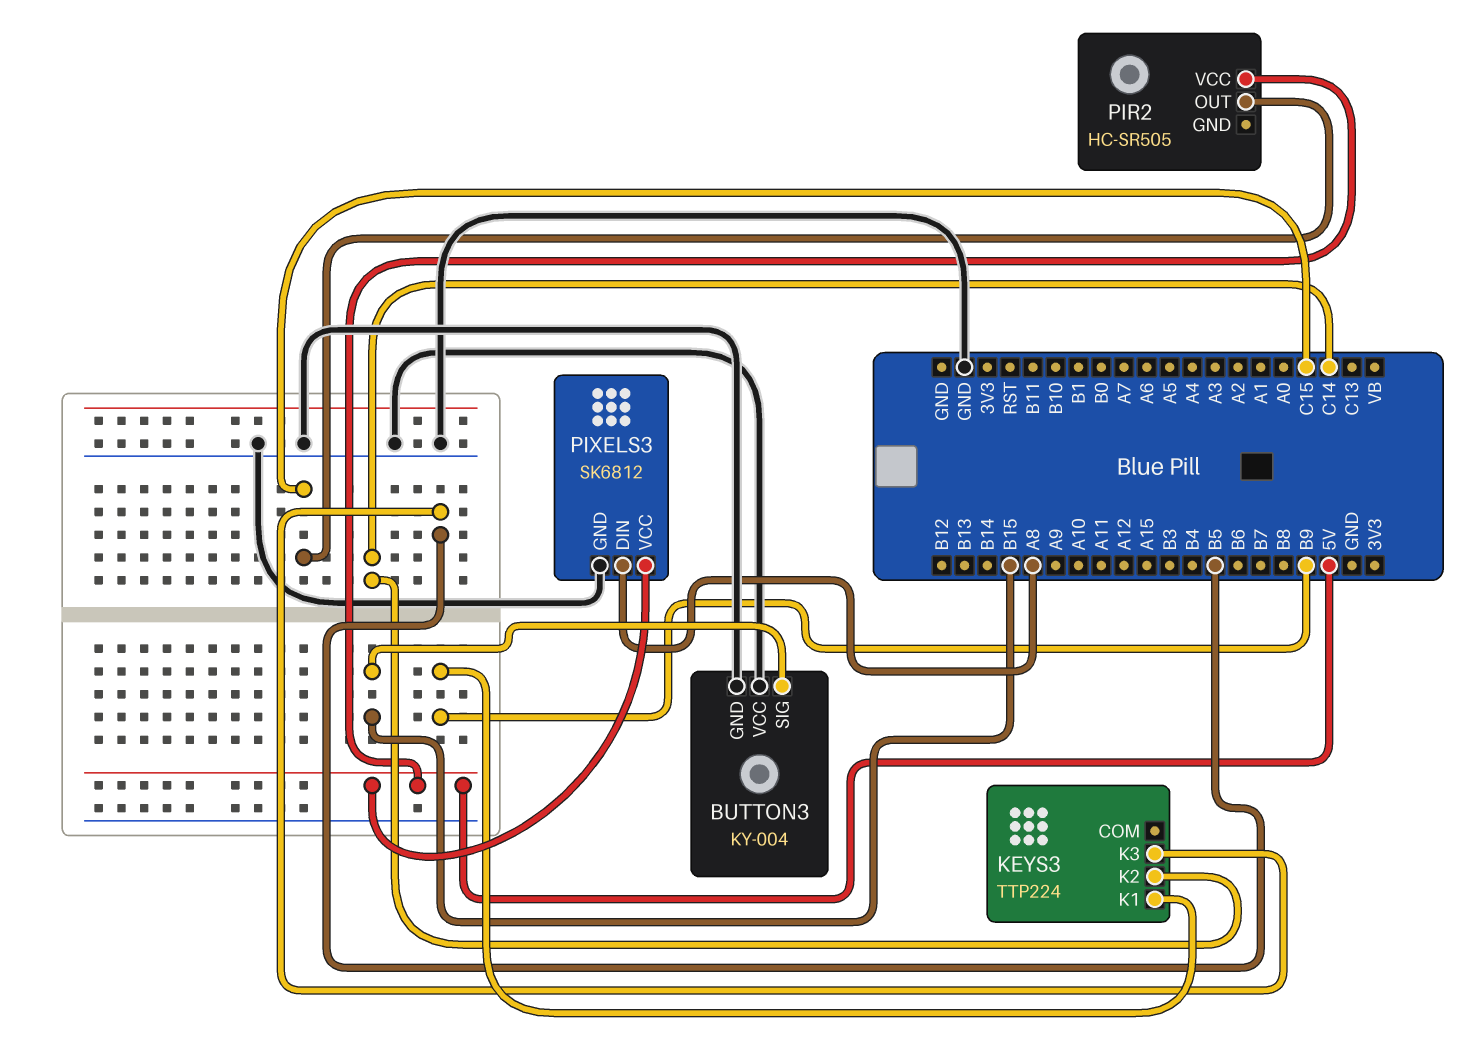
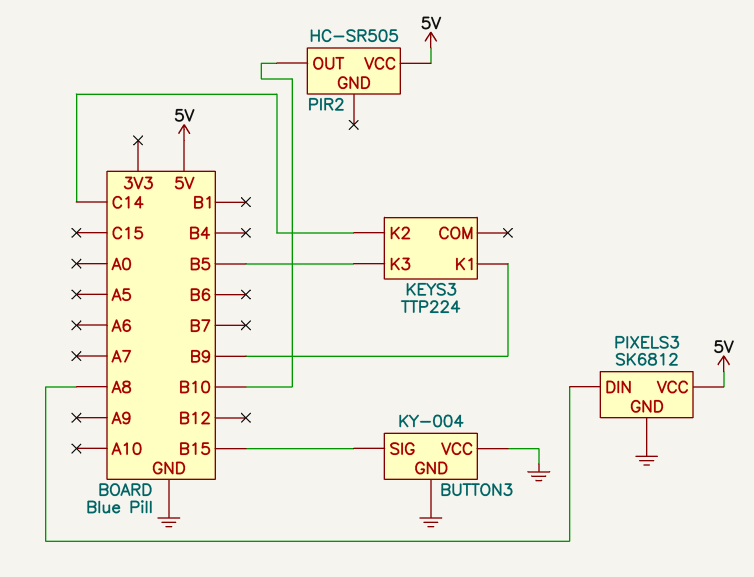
PIR2 pin OUT: C15 -> B10

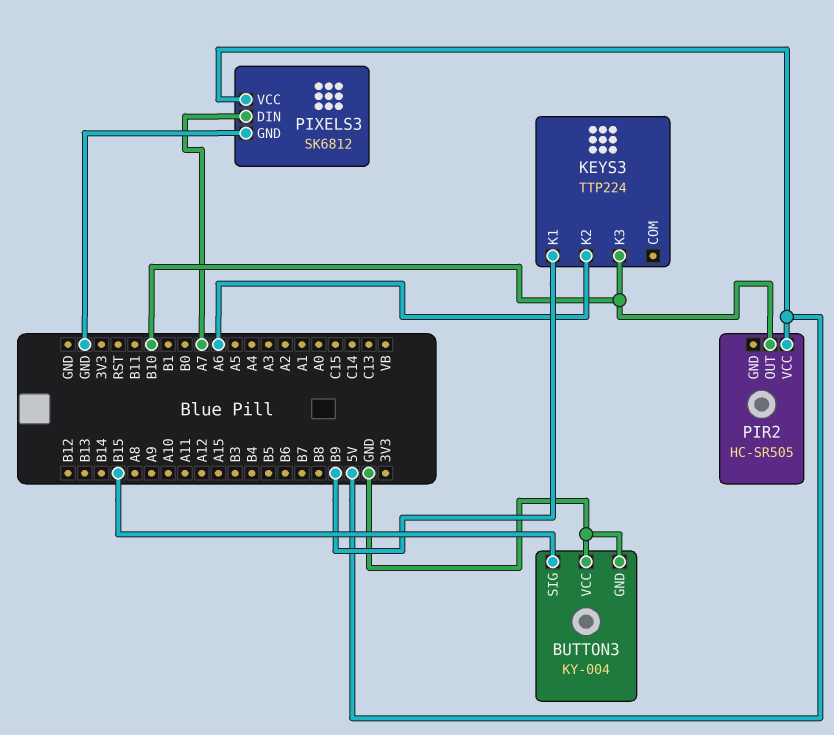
KEYS3 pin K2: C14 -> A6
KEYS3 pin K3: B5 -> B10
PIXELS3 pin DIN: A8 -> A7

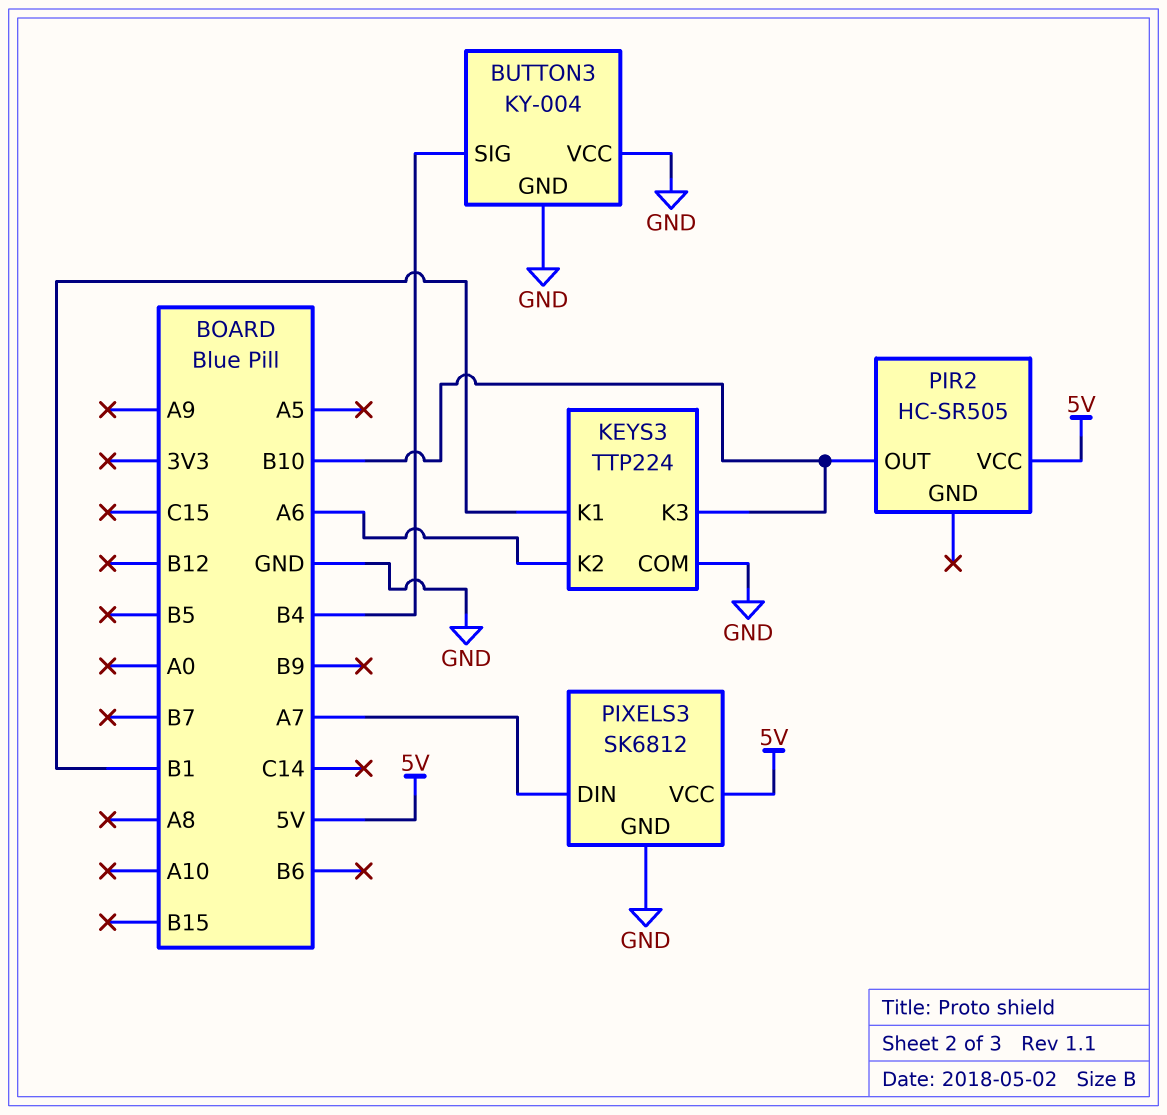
BUTTON3 pin SIG: B15 -> B4
KEYS3 pin COM: none -> GND
KEYS3 pin K1: B9 -> B1

